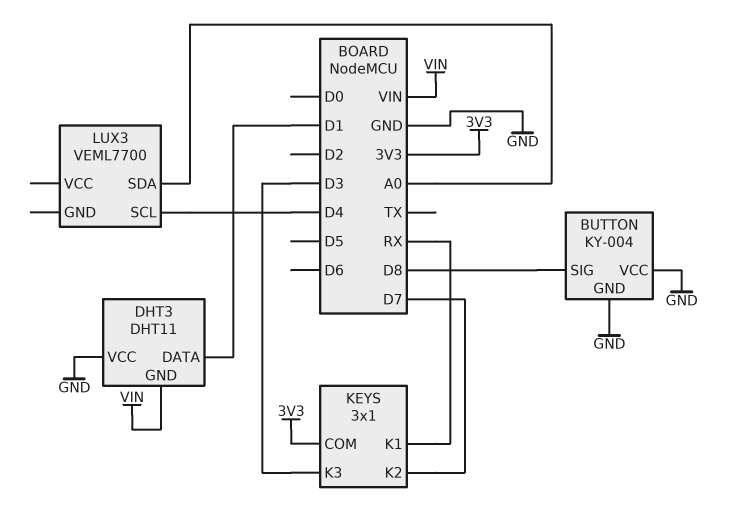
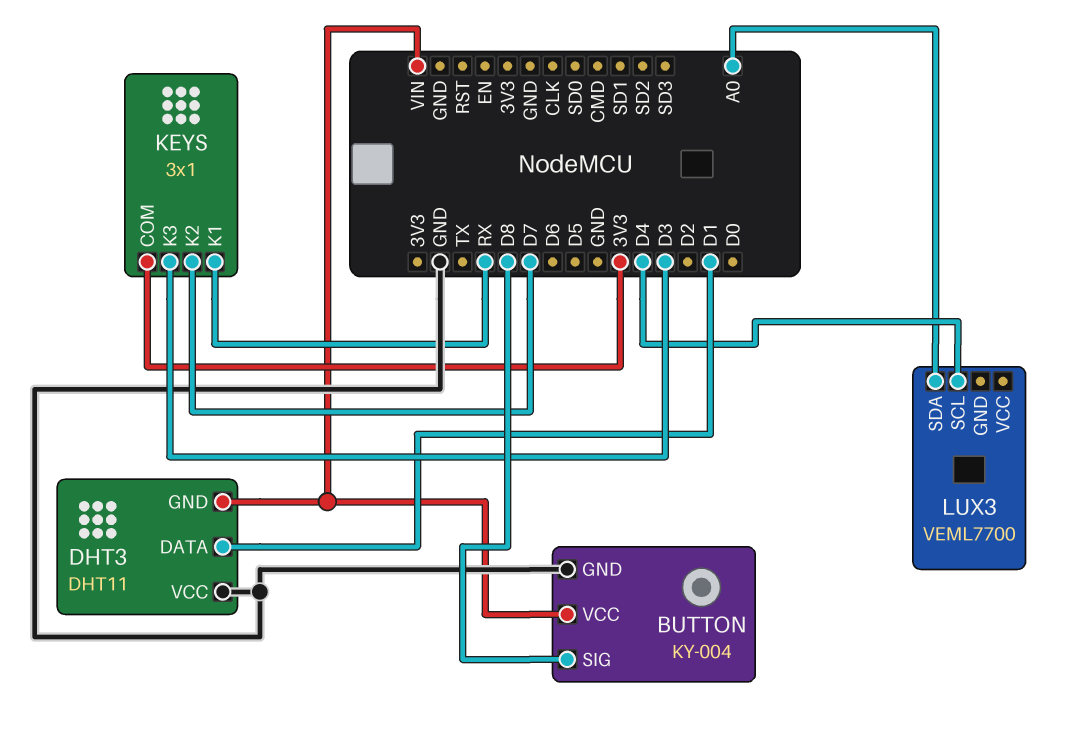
BUTTON pin VCC: GND -> VIN

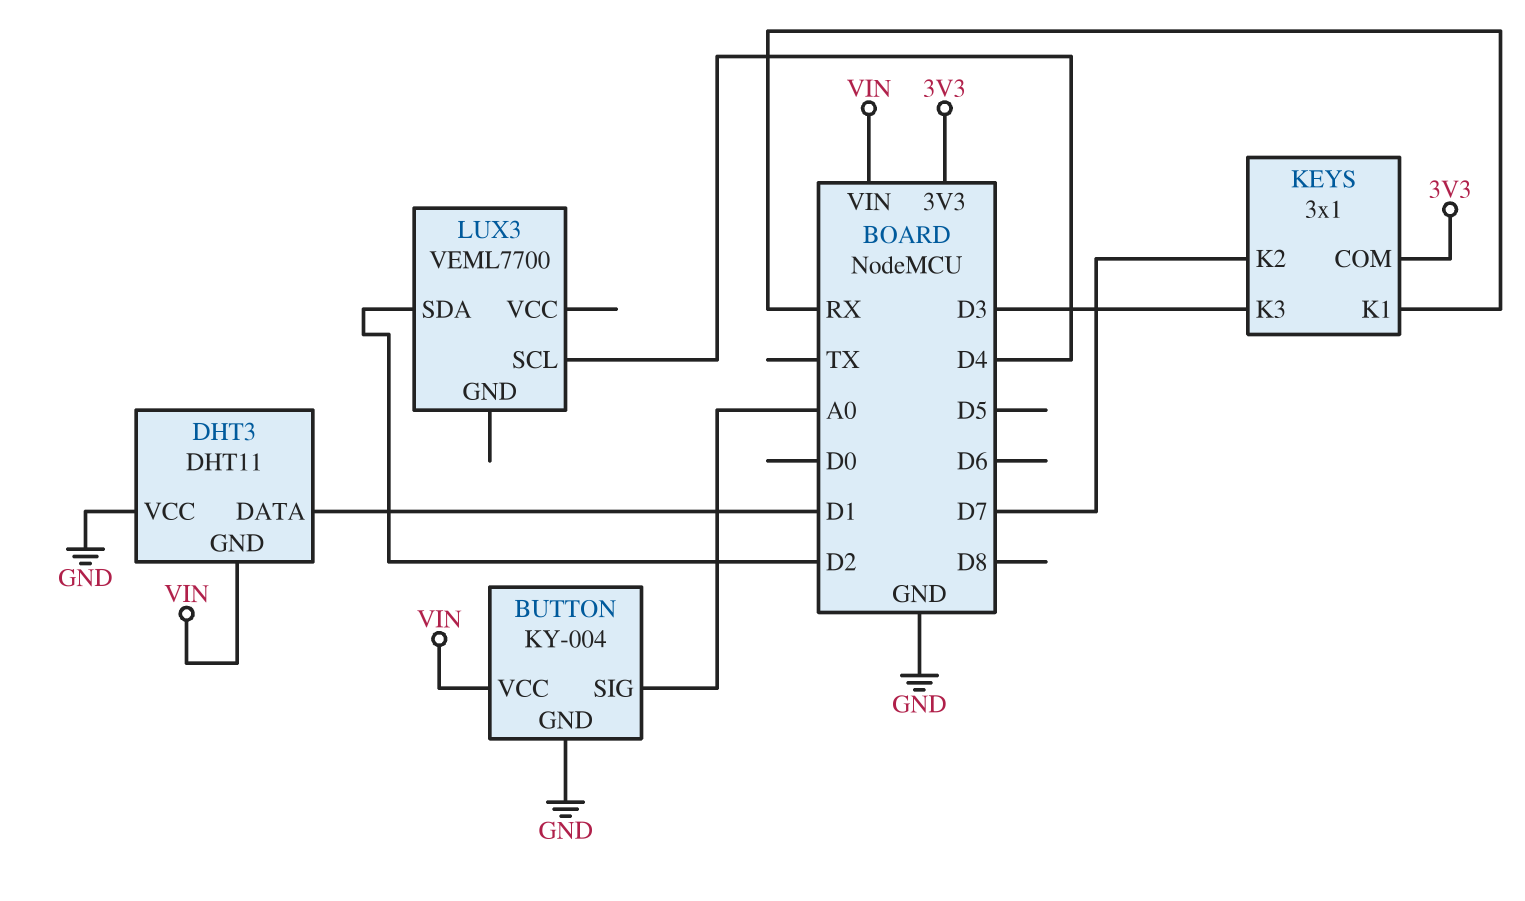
BUTTON pin SIG: D8 -> A0
LUX3 pin SDA: A0 -> D2

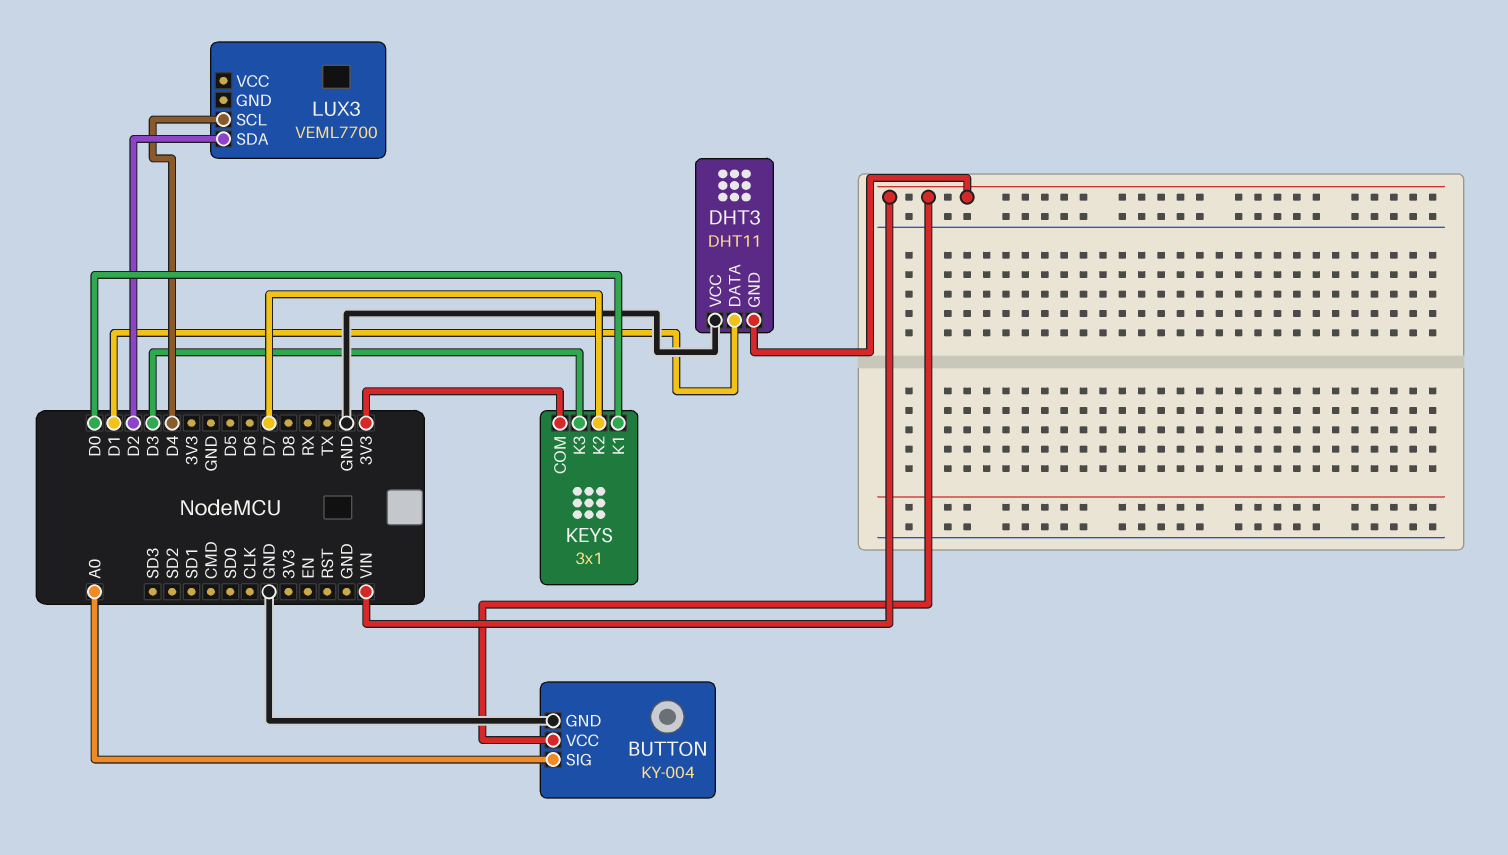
KEYS pin K1: RX -> D0

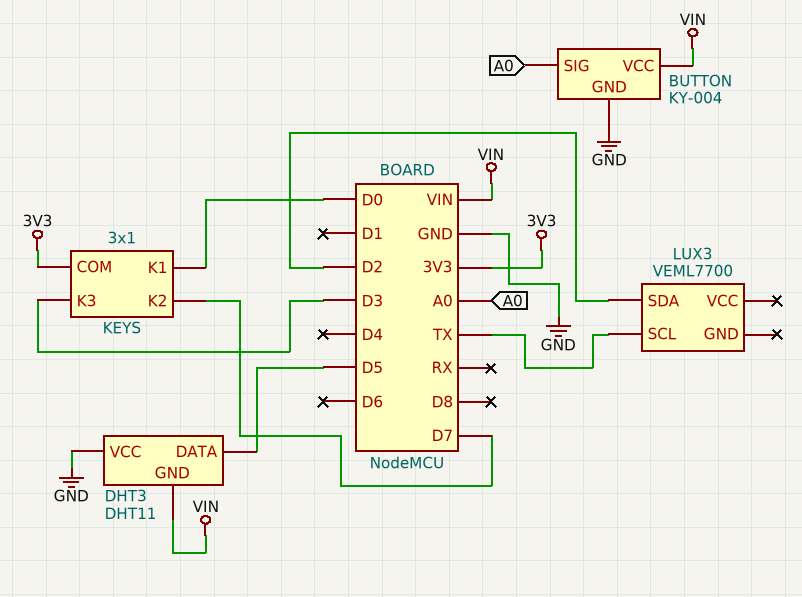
DHT3 pin DATA: D1 -> D5
LUX3 pin SCL: D4 -> TX

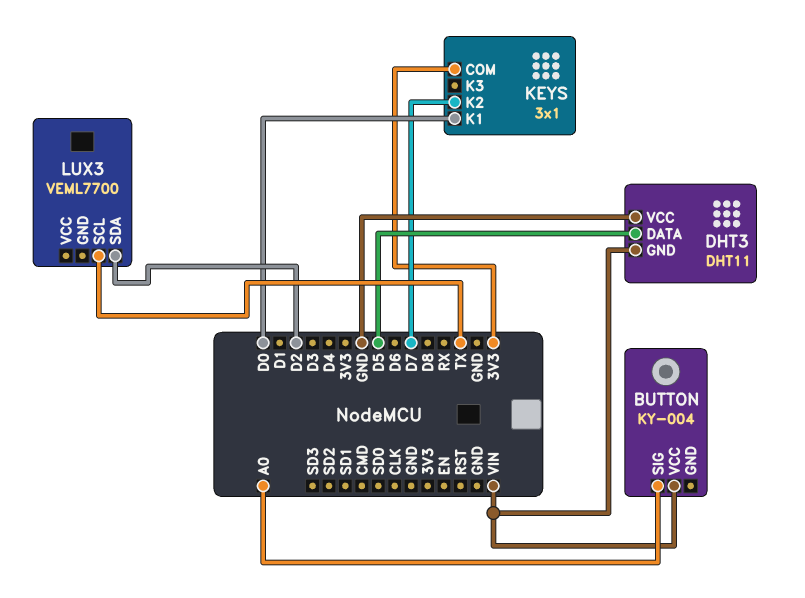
BUTTON pin GND: GND -> none
KEYS pin K3: D3 -> none

